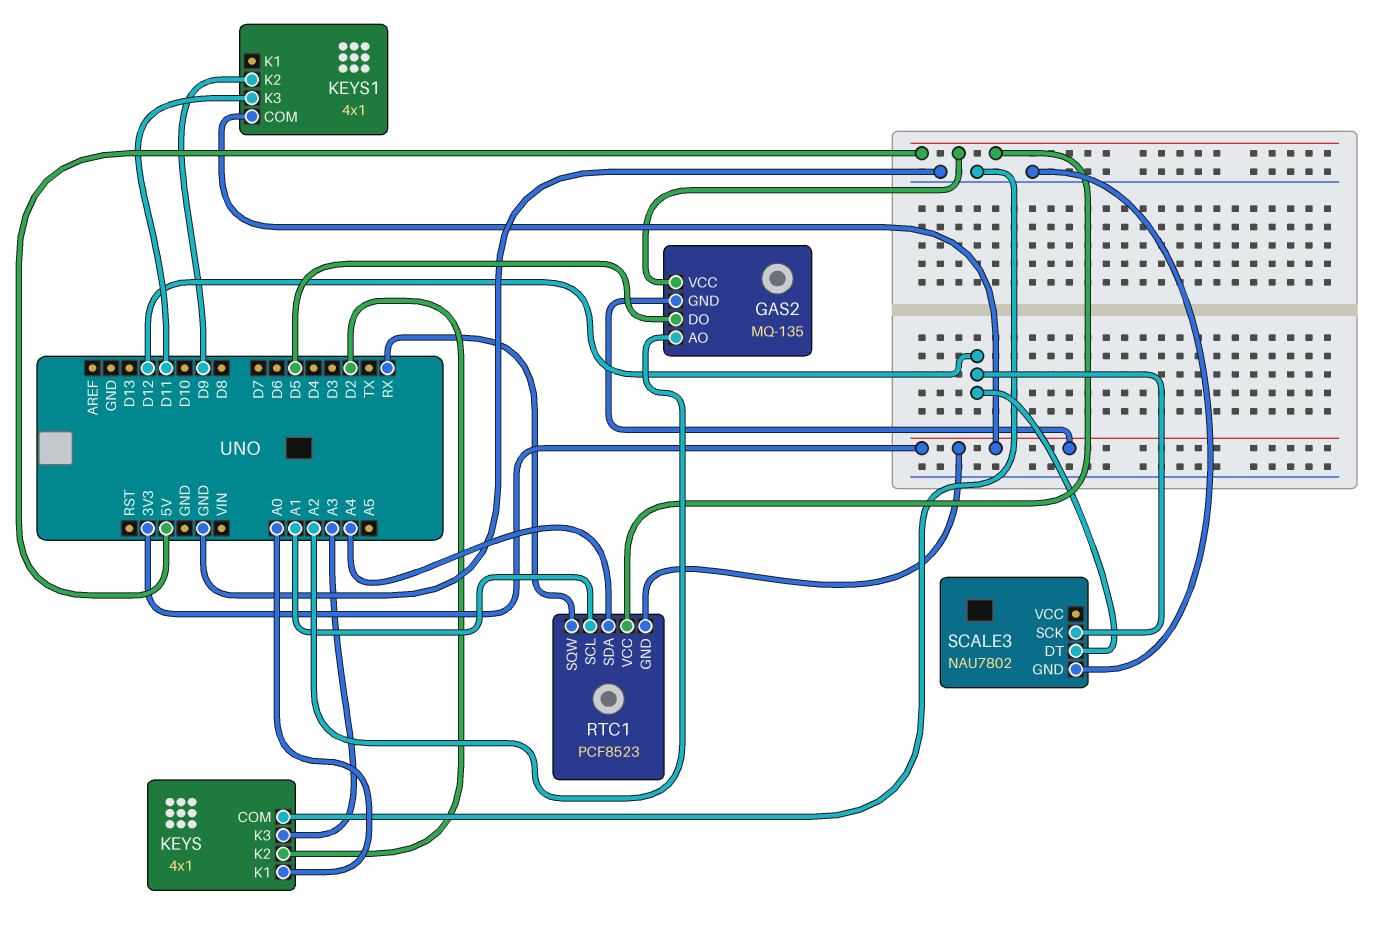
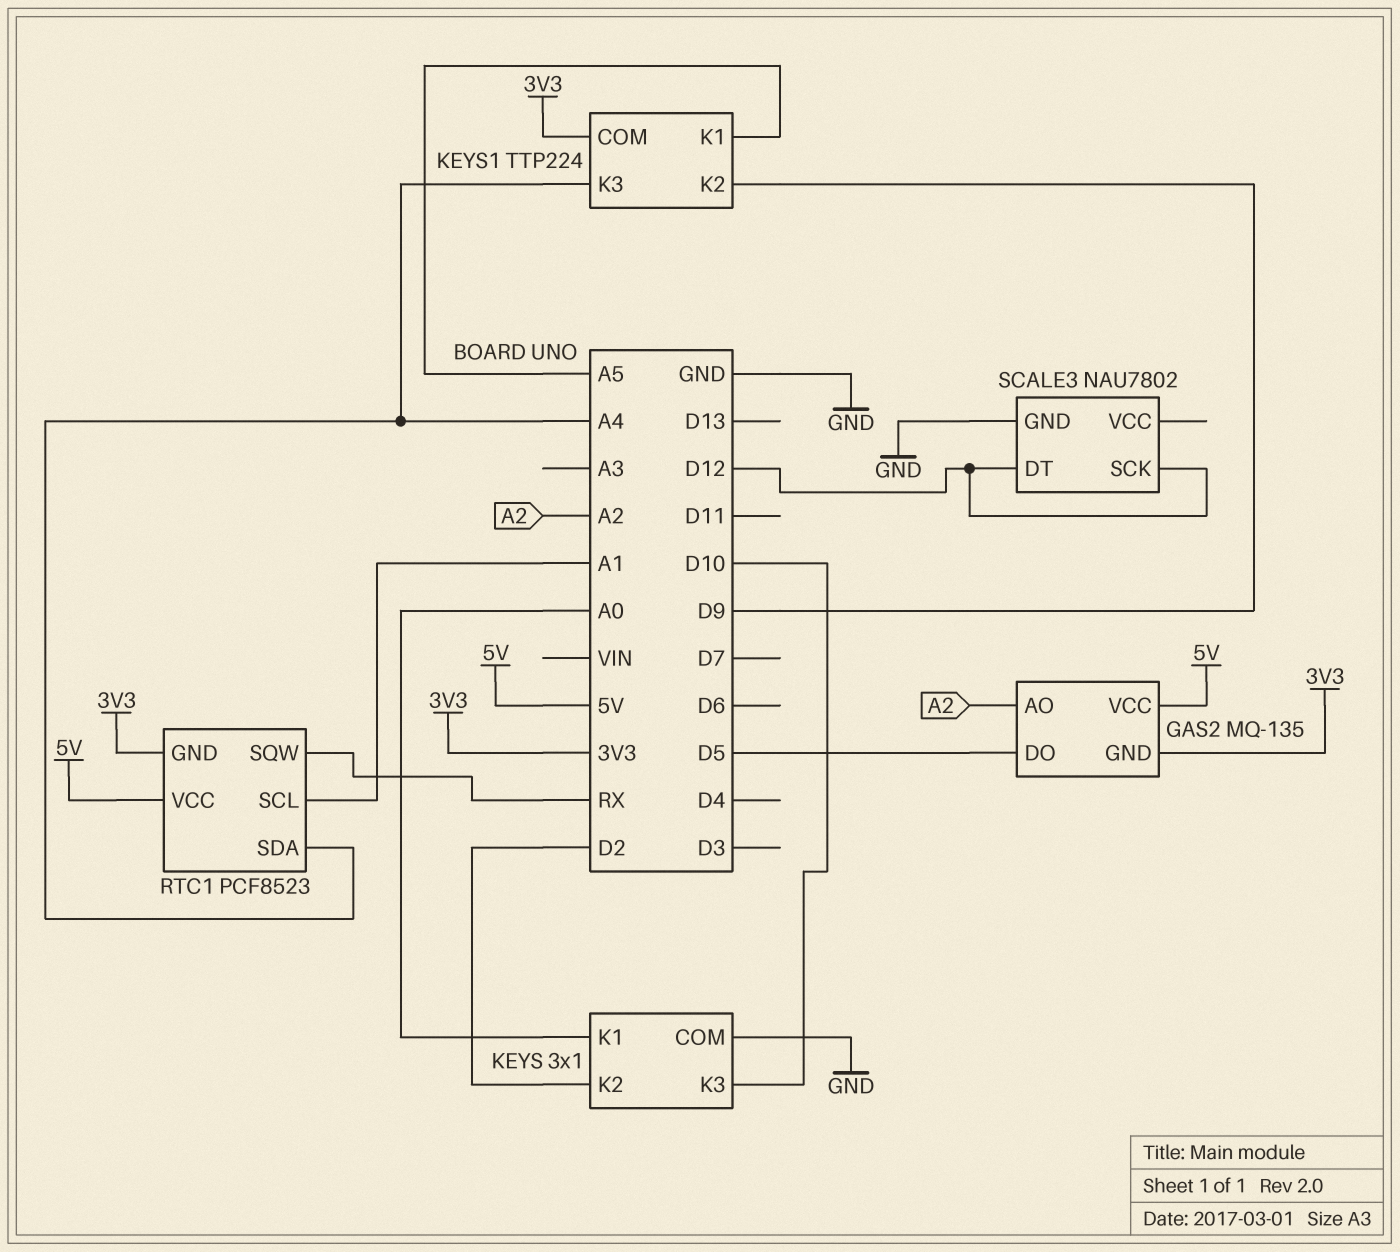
KEYS: 4x1 -> 3x1
KEYS pin K3: A3 -> D10
KEYS1: 4x1 -> TTP224
KEYS1 pin K1: none -> A5
KEYS1 pin K3: D11 -> A4

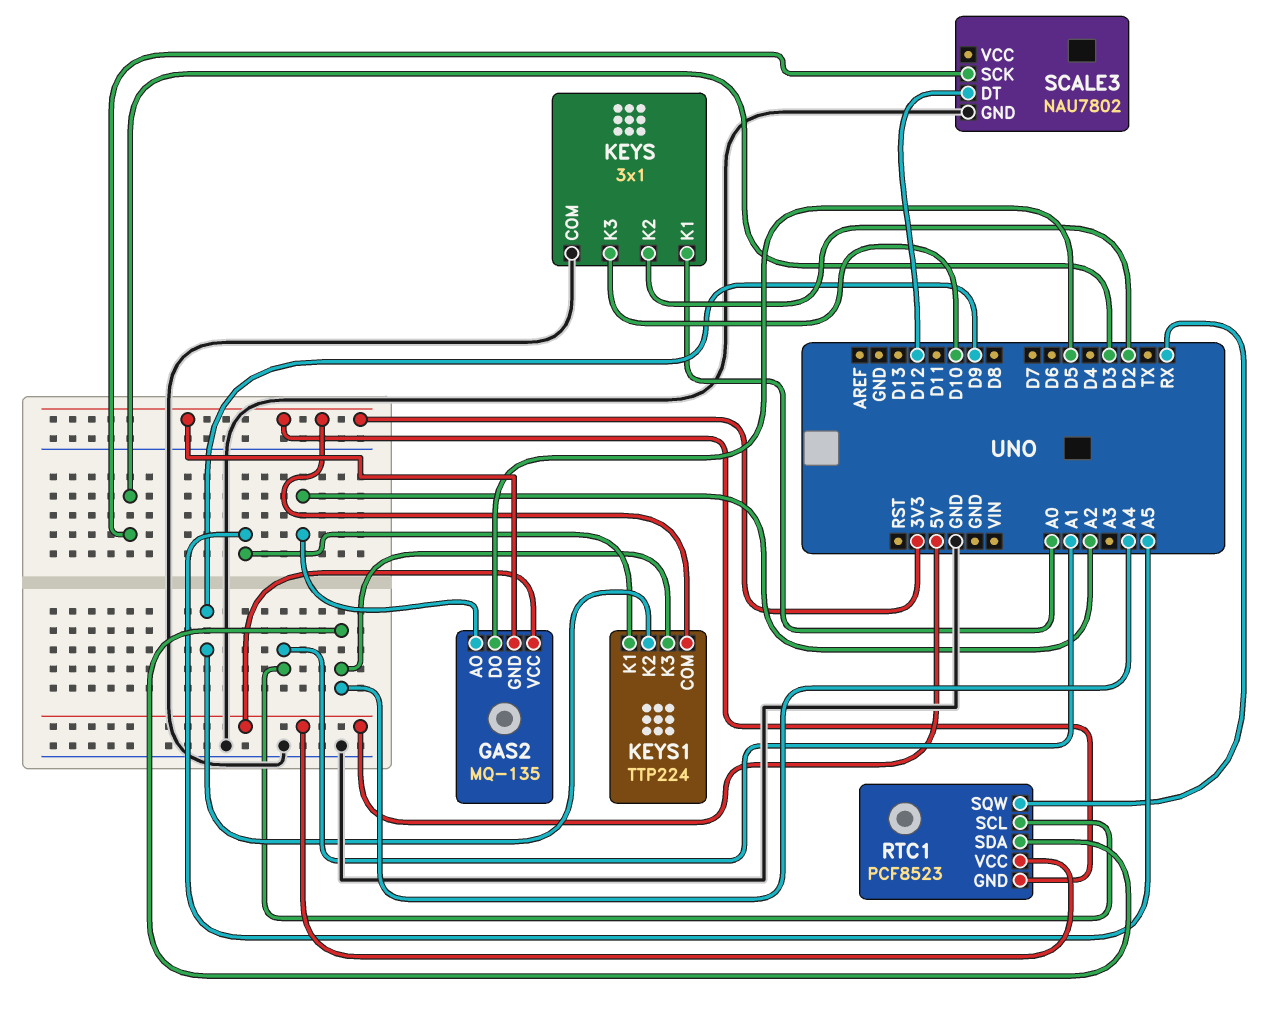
SCALE3 pin SCK: D12 -> D3

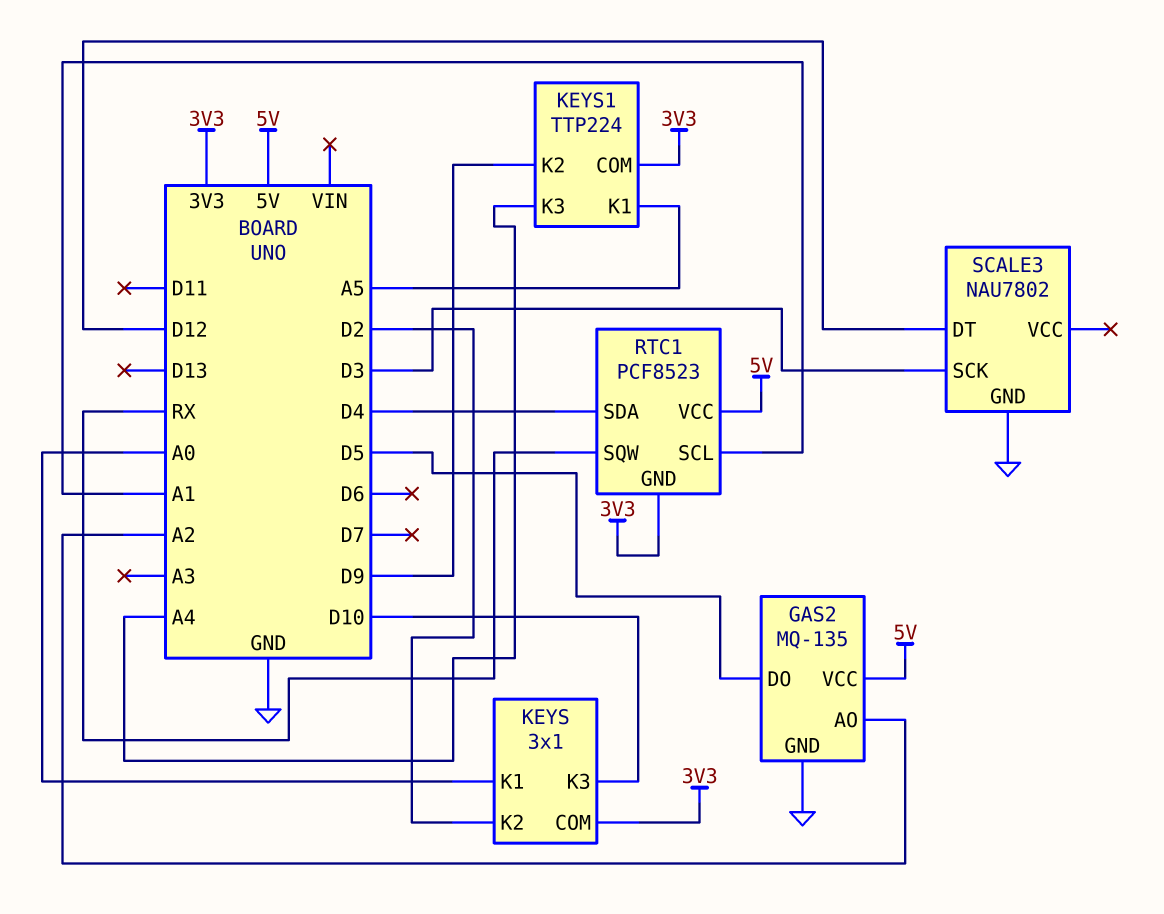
GAS2 pin GND: 3V3 -> GND
KEYS pin COM: GND -> 3V3
RTC1 pin SDA: A4 -> D4

